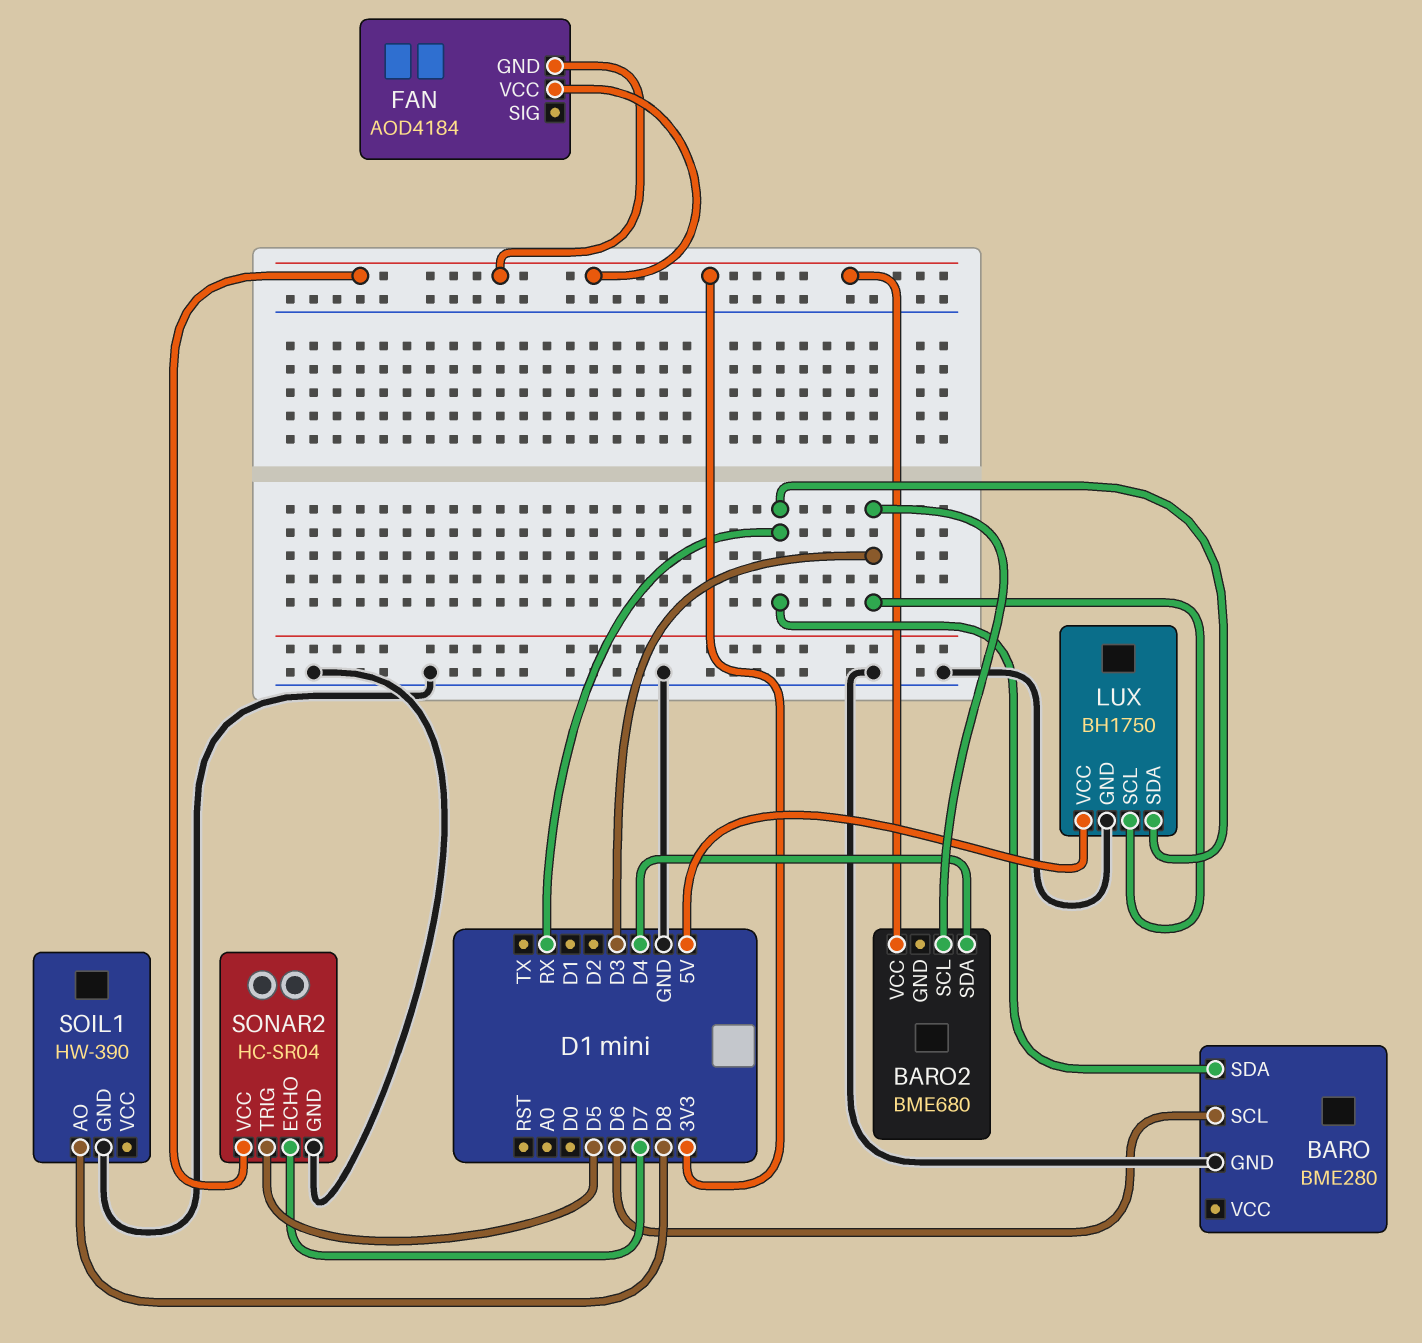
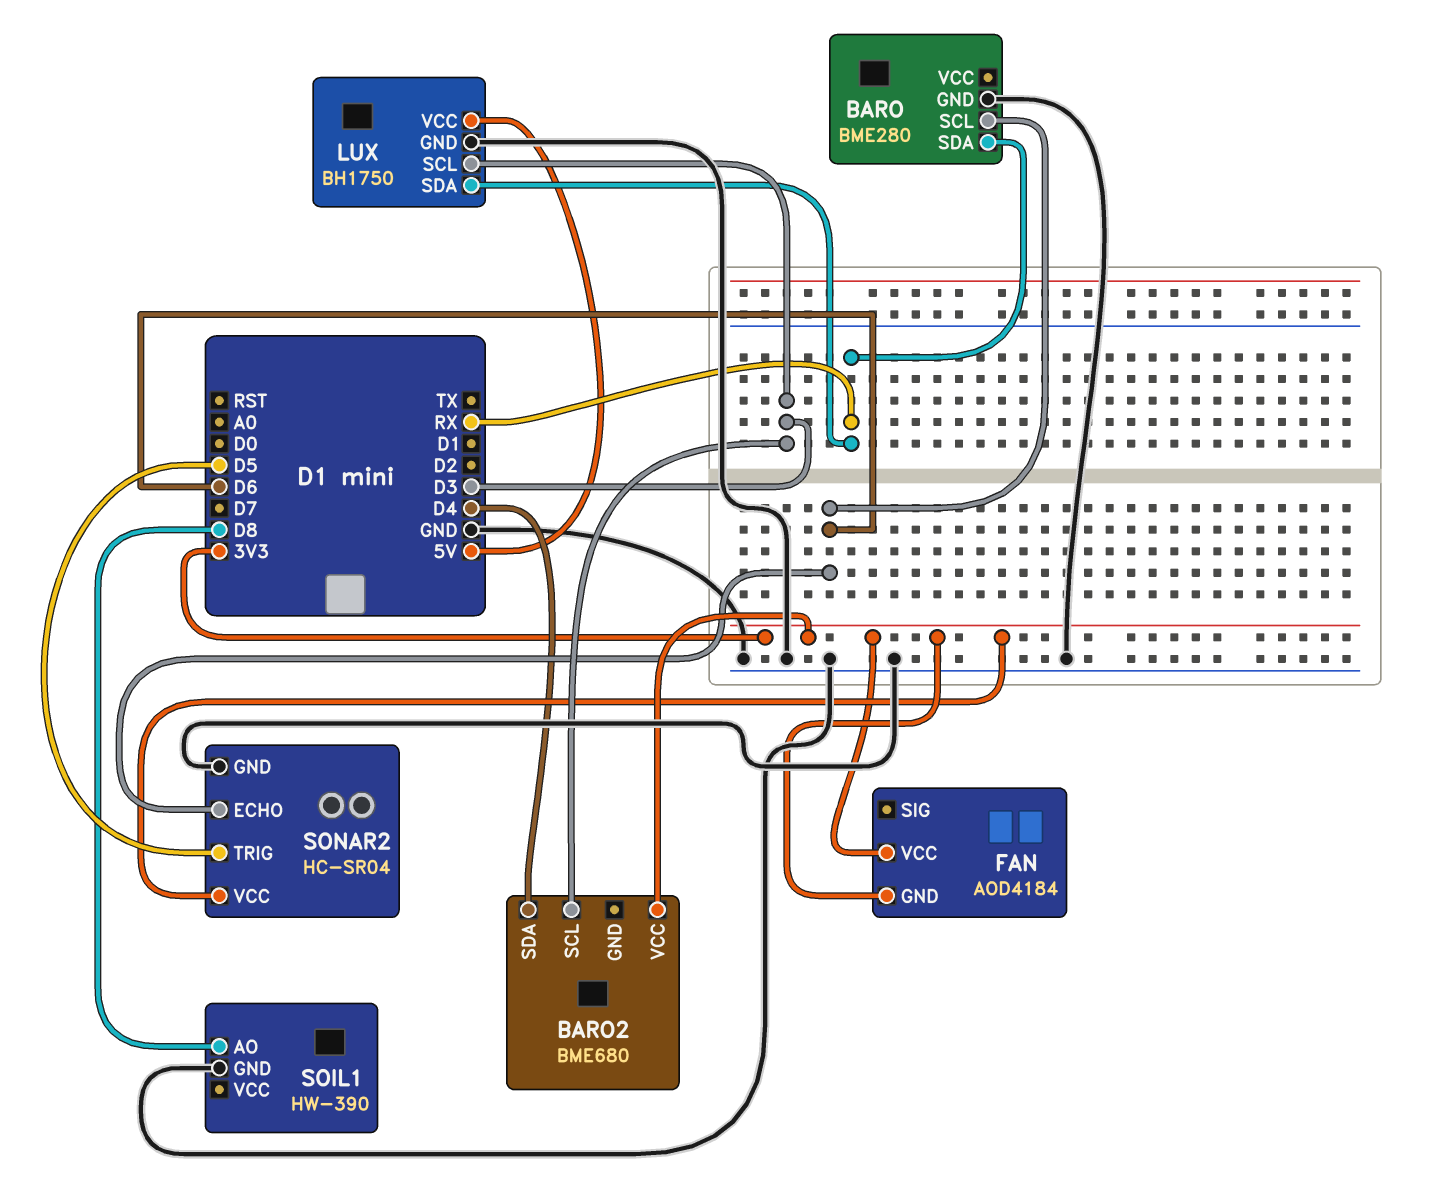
SONAR2 pin ECHO: D7 -> D6

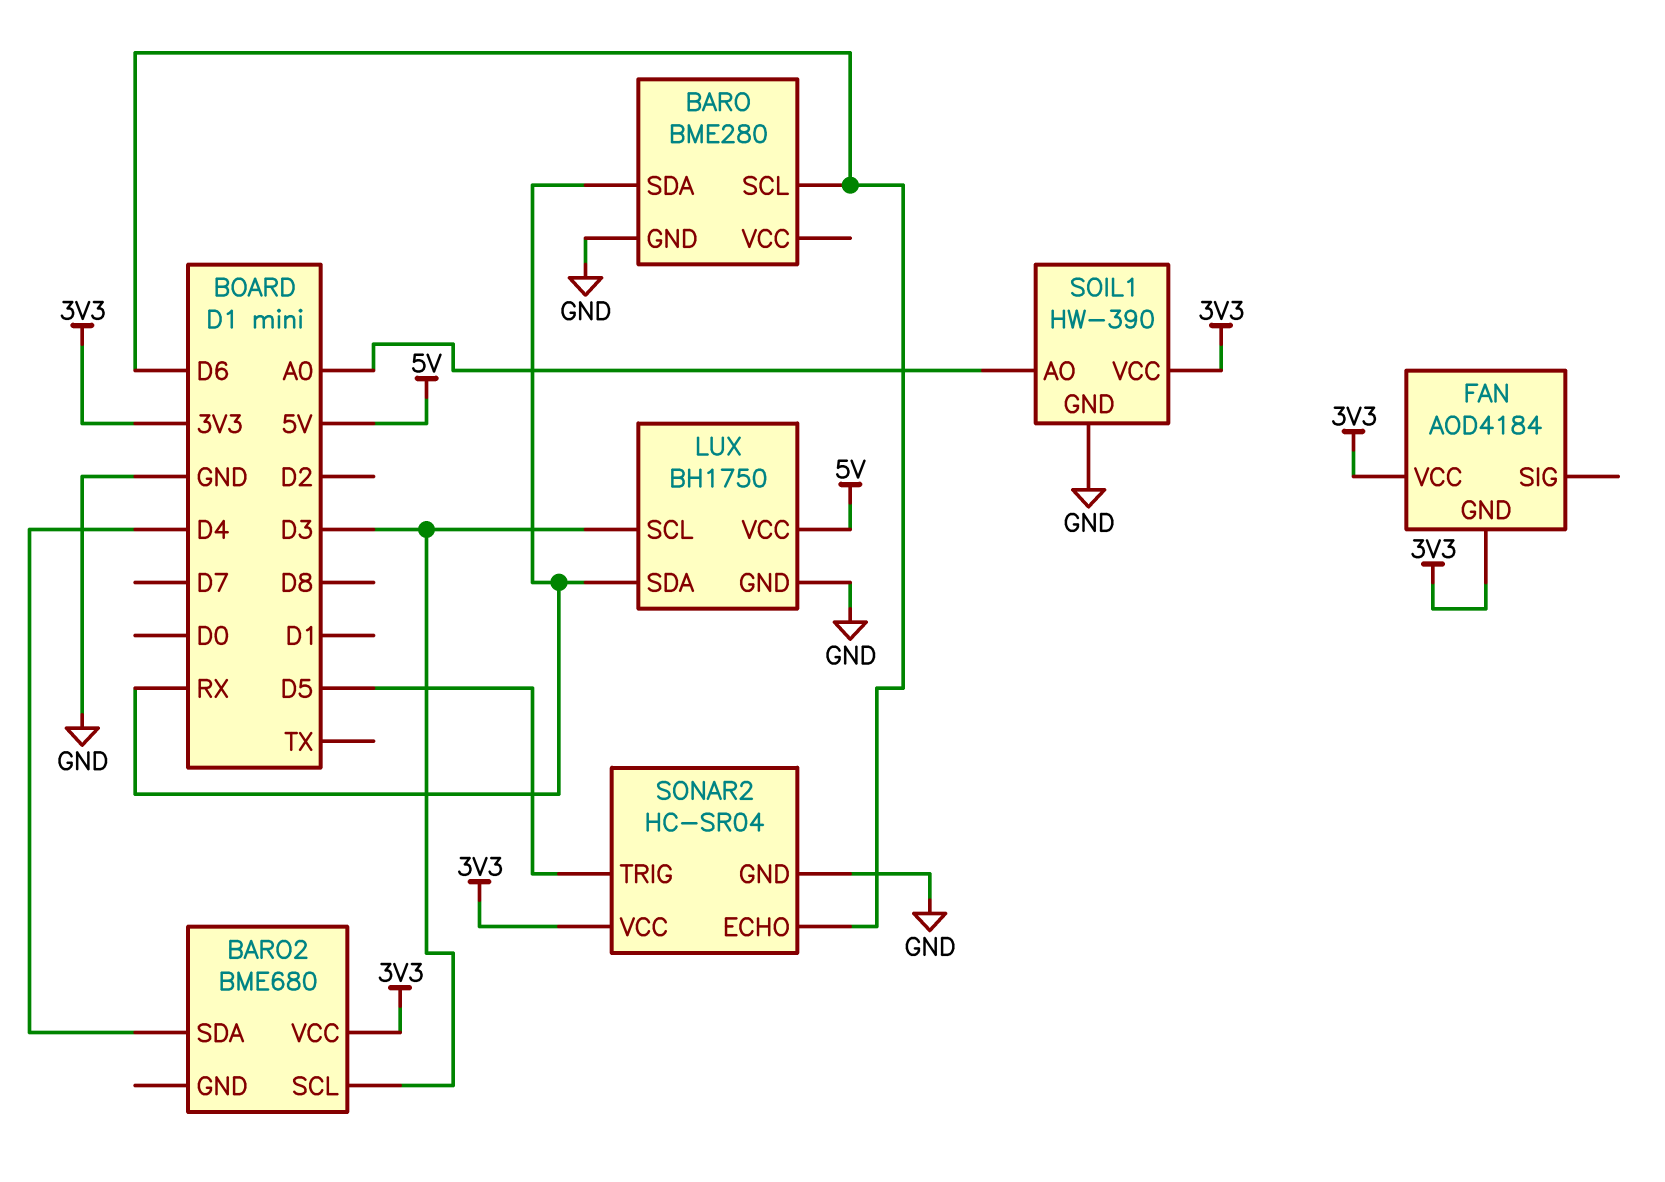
SOIL1 pin AO: D8 -> A0
SOIL1 pin VCC: none -> 3V3

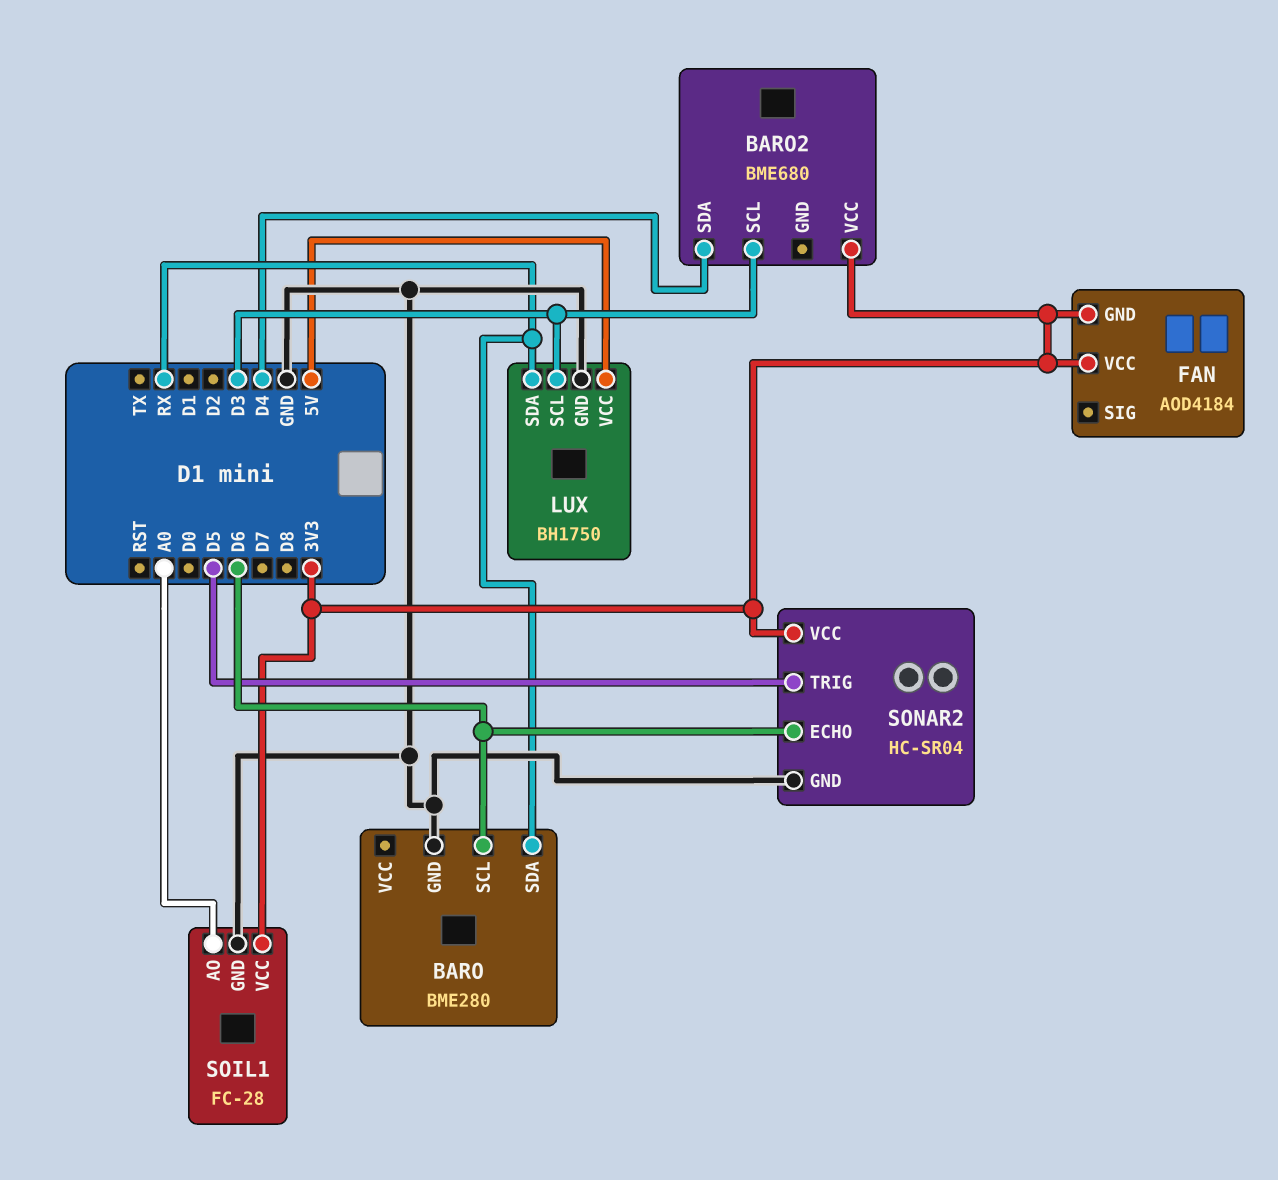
SOIL1: HW-390 -> FC-28

